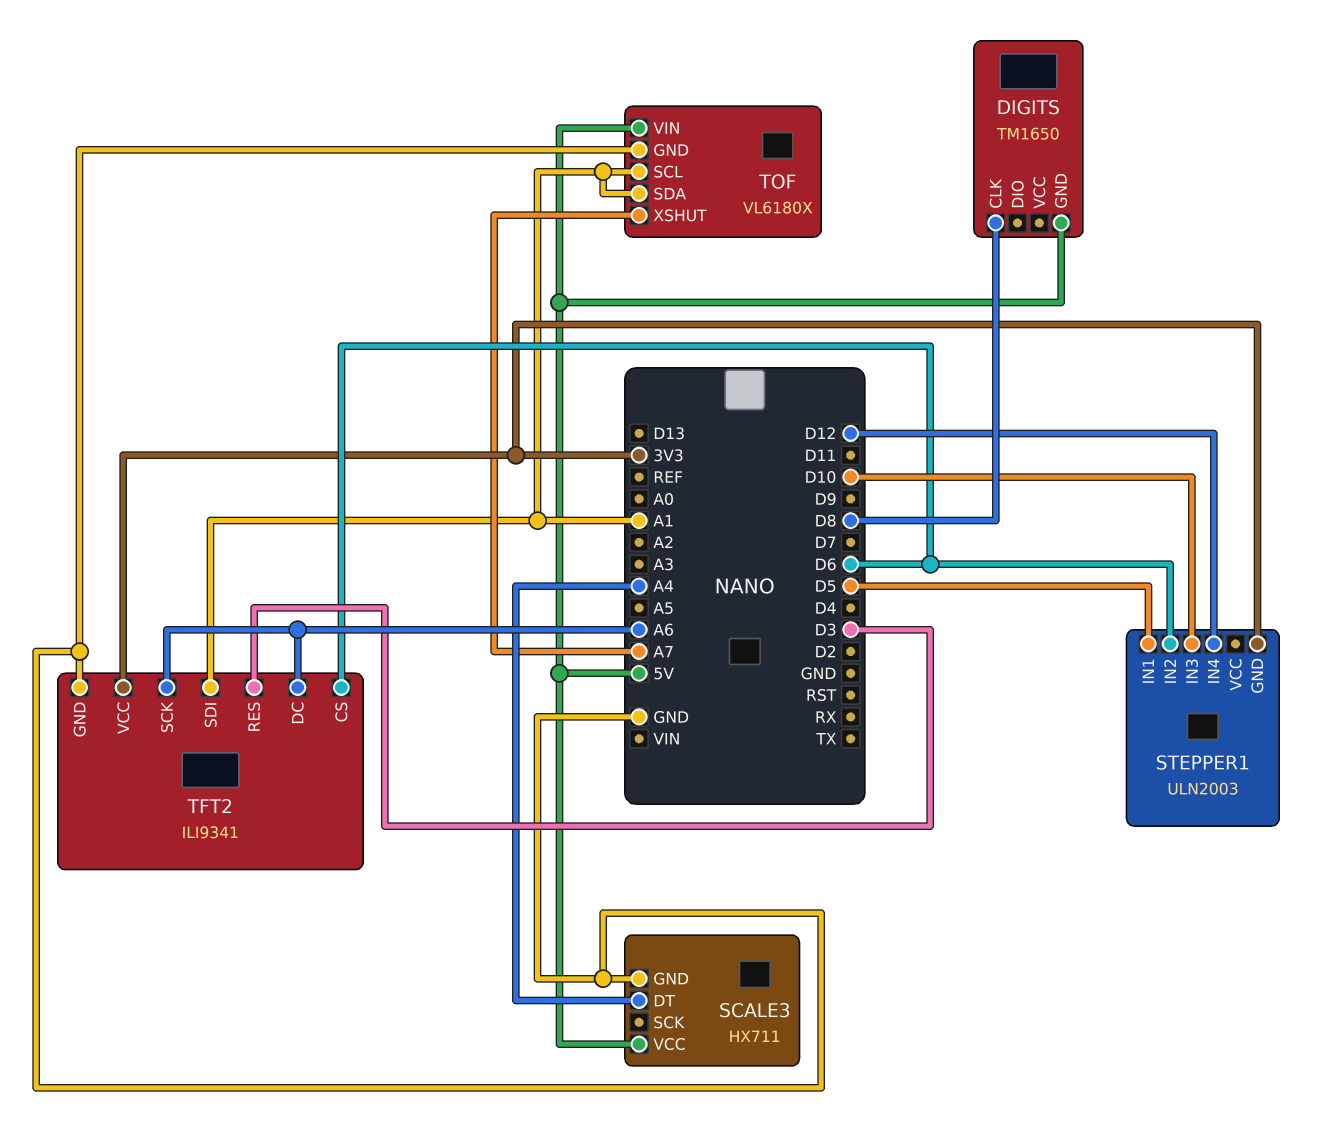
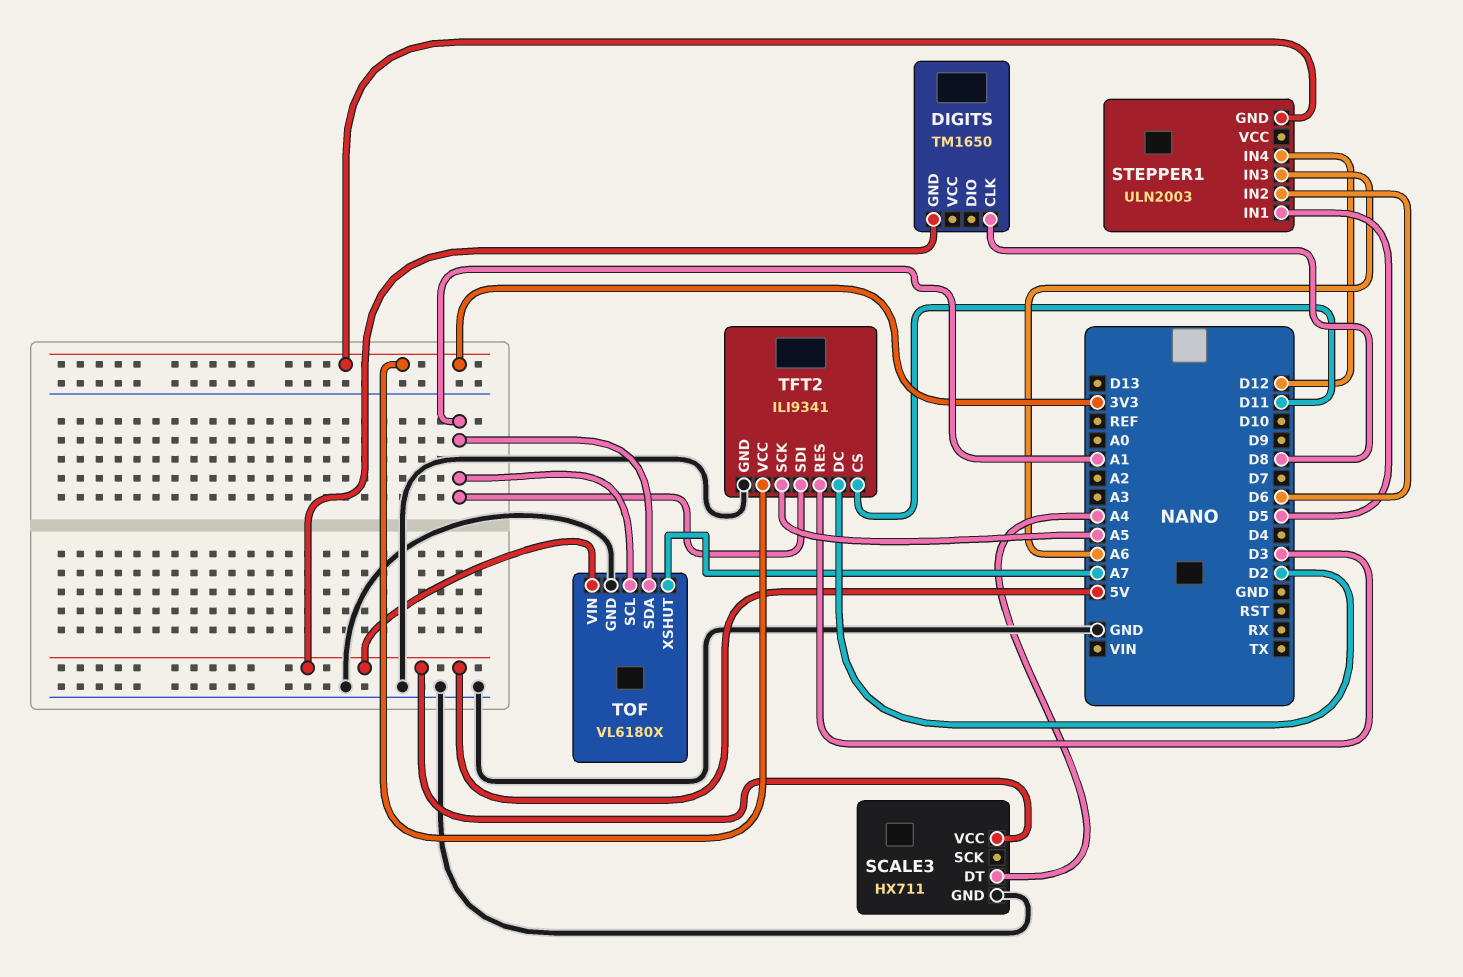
STEPPER1 pin IN3: D10 -> A6
TFT2 pin CS: D6 -> D11
TFT2 pin DC: A6 -> D2
TFT2 pin SCK: A6 -> A5

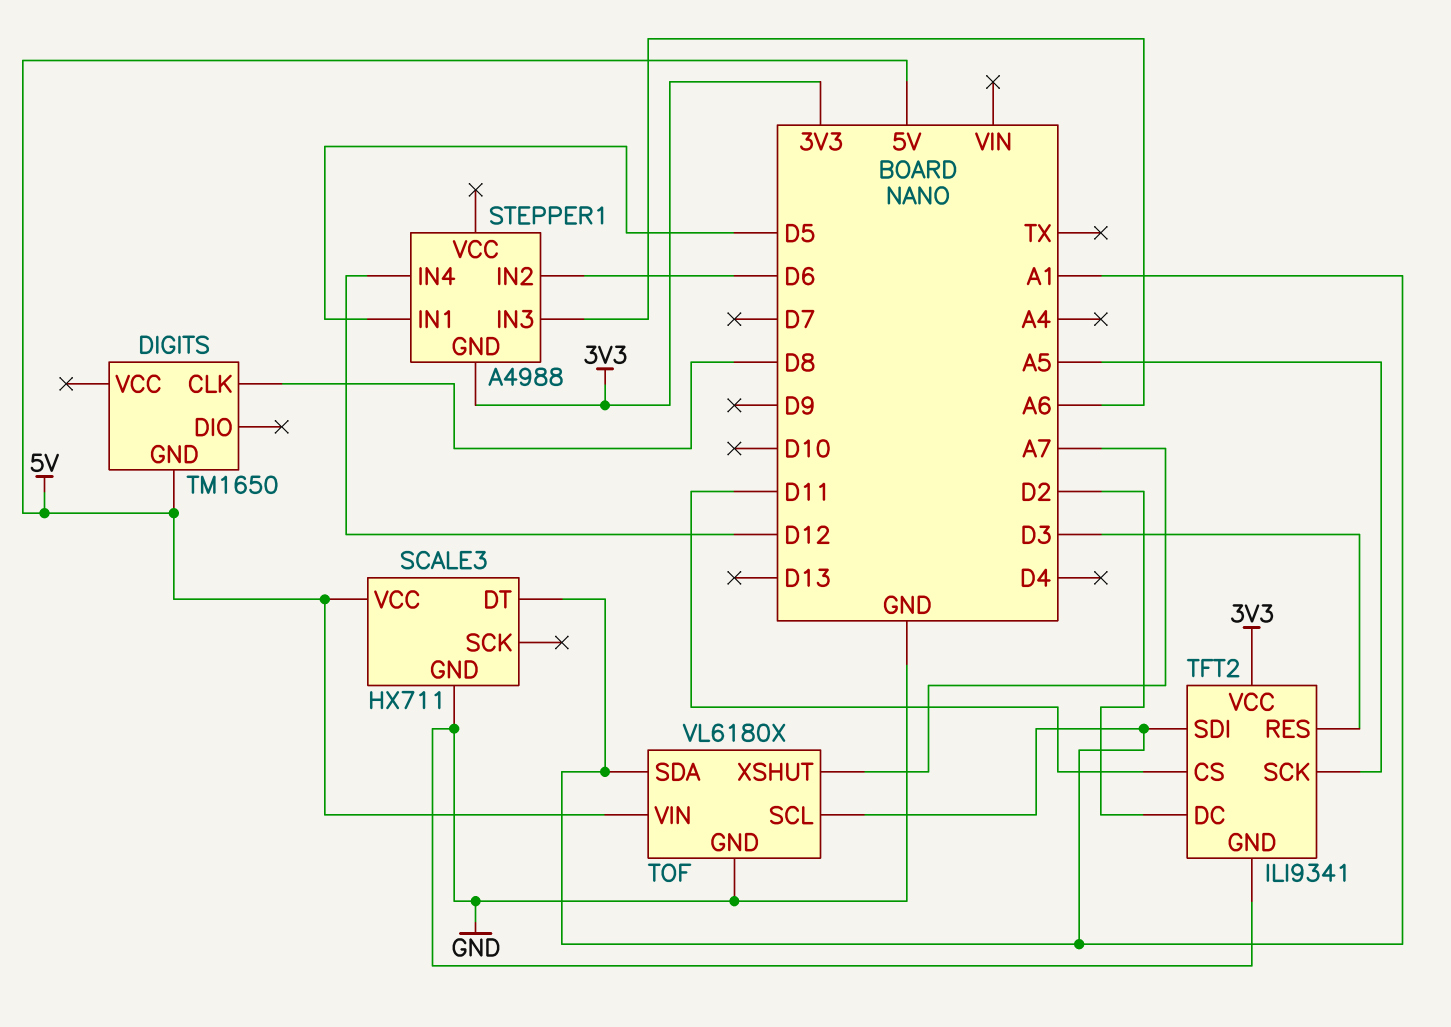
SCALE3 pin DT: A4 -> A1
STEPPER1: ULN2003 -> A4988

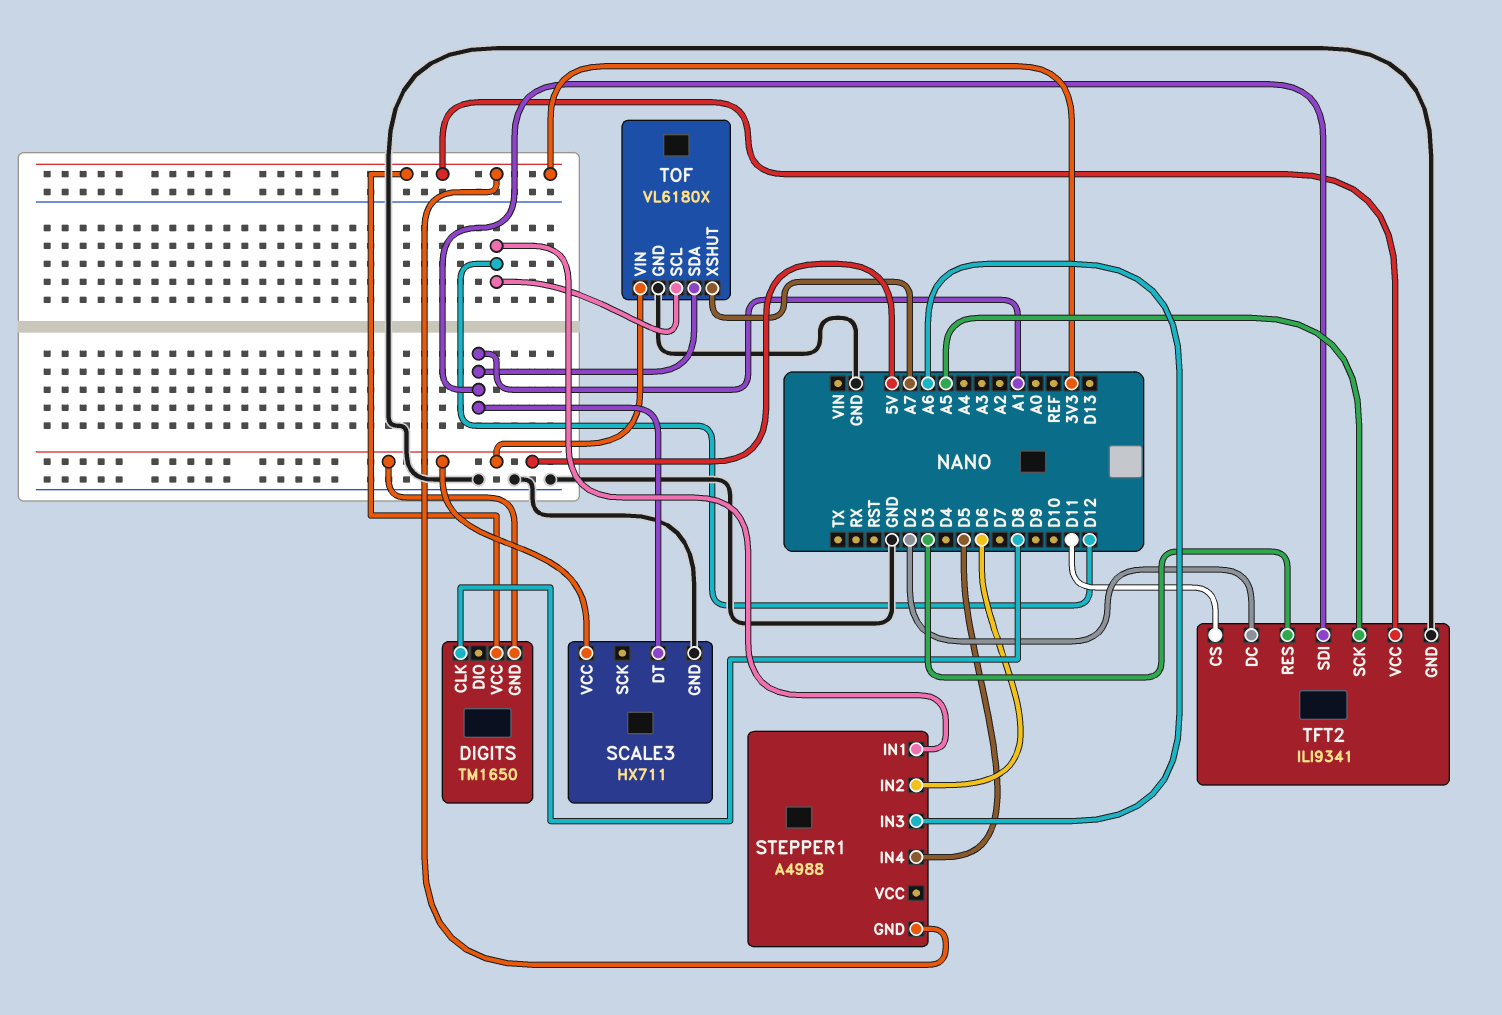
DIGITS pin VCC: none -> 3V3
STEPPER1 pin IN1: D5 -> D12
STEPPER1 pin IN4: D12 -> D5
TOF pin SCL: A1 -> D12

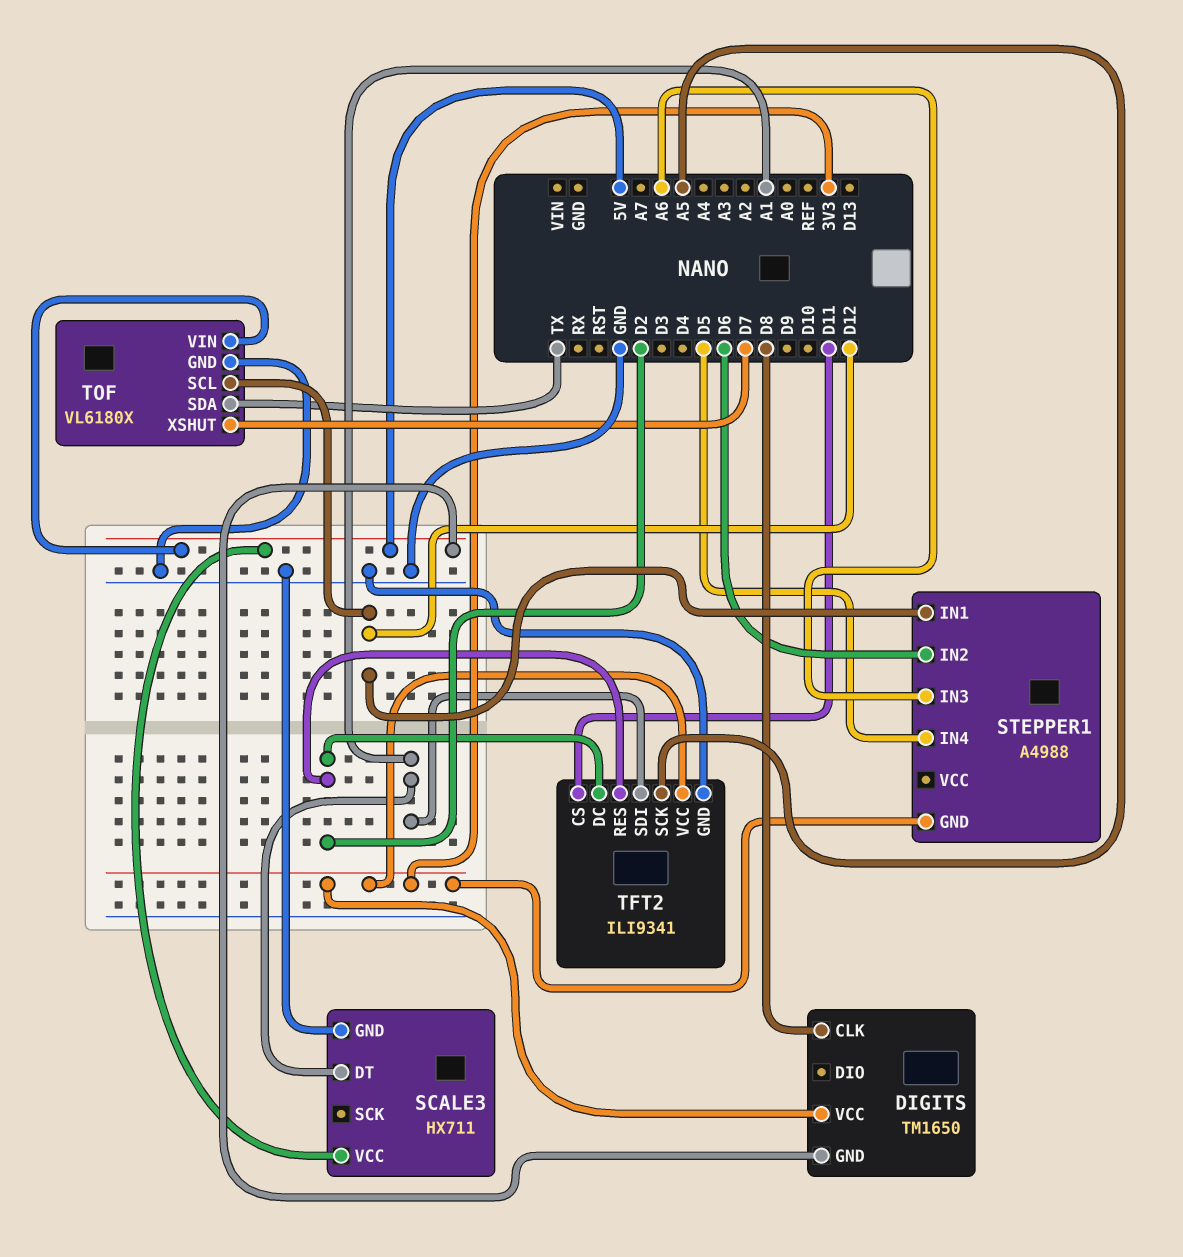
TFT2 pin RES: D3 -> D2
TOF pin SDA: A1 -> TX
TOF pin XSHUT: A7 -> D7

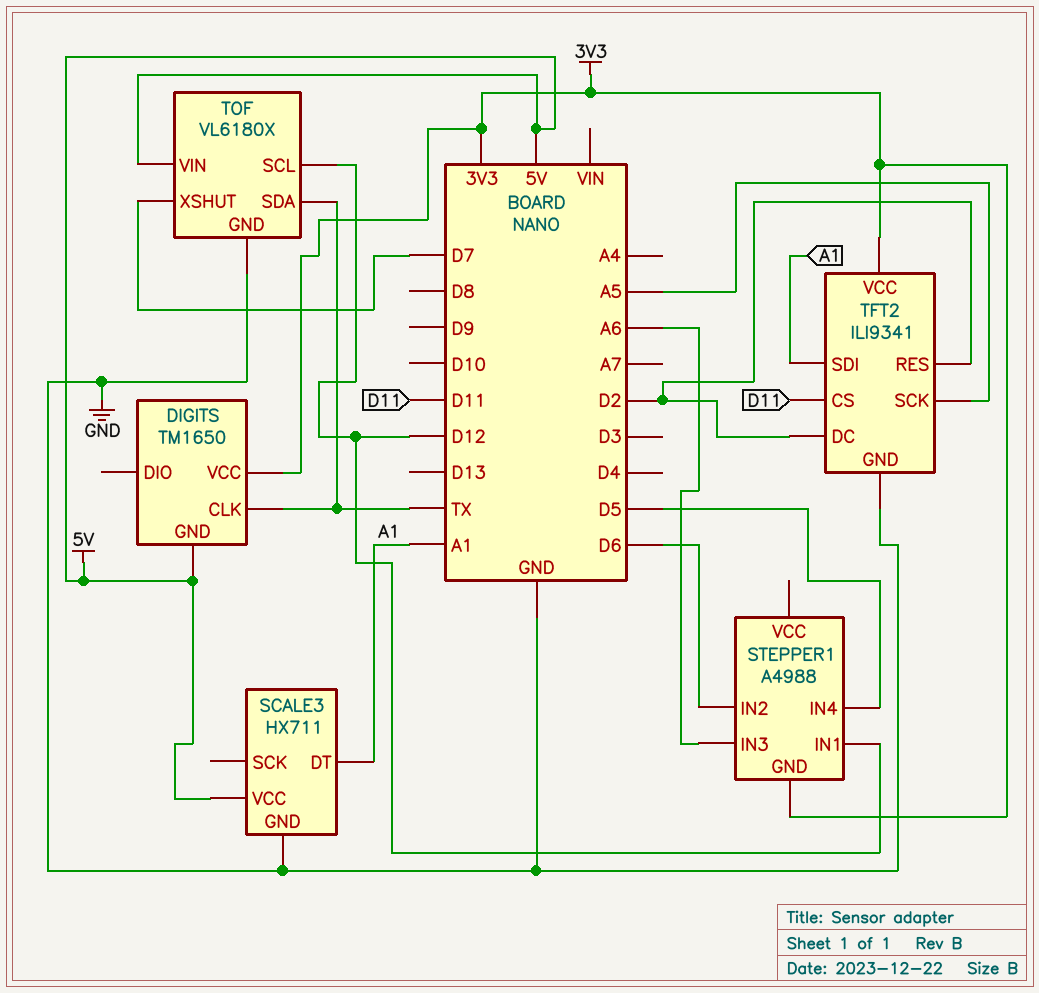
DIGITS pin CLK: D8 -> TX

